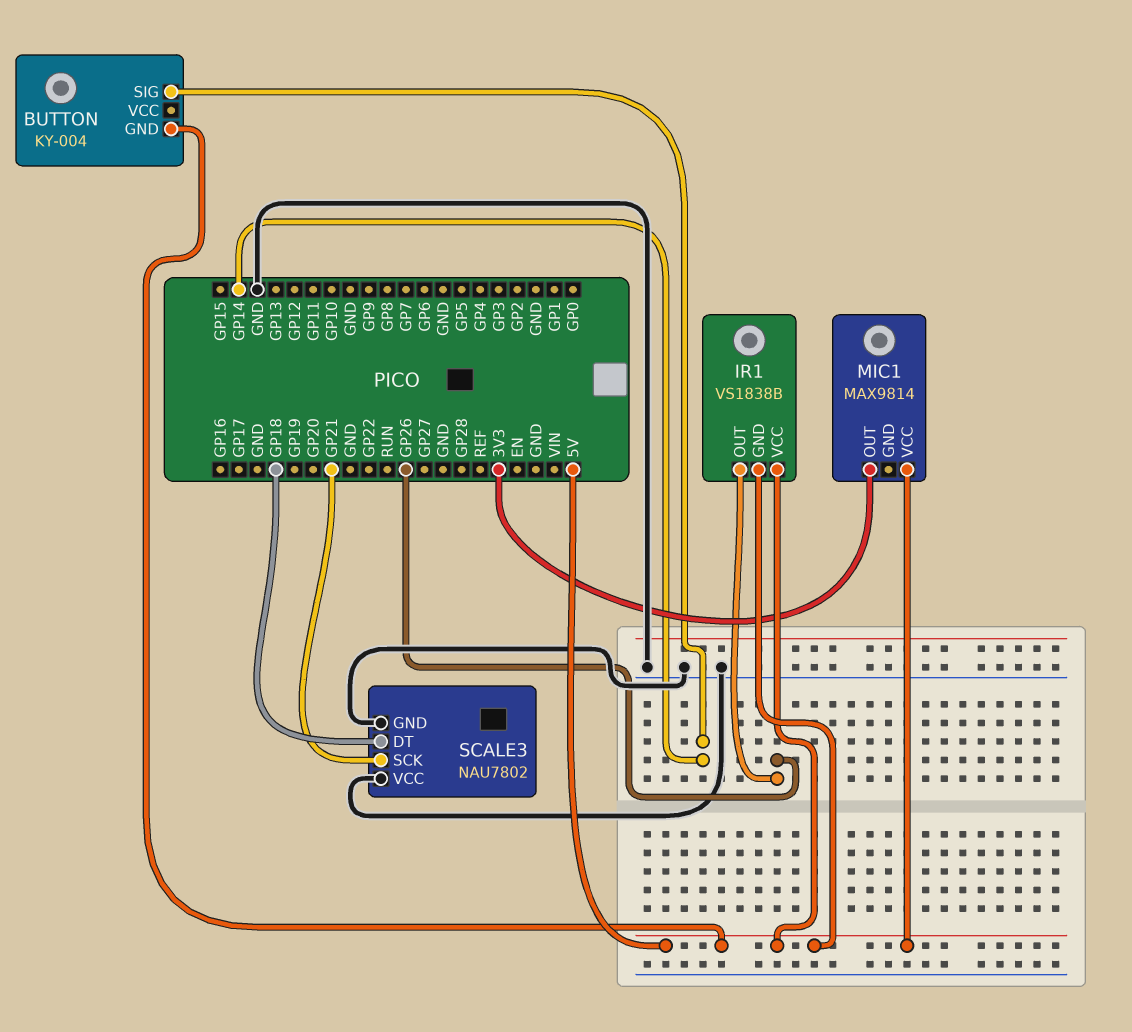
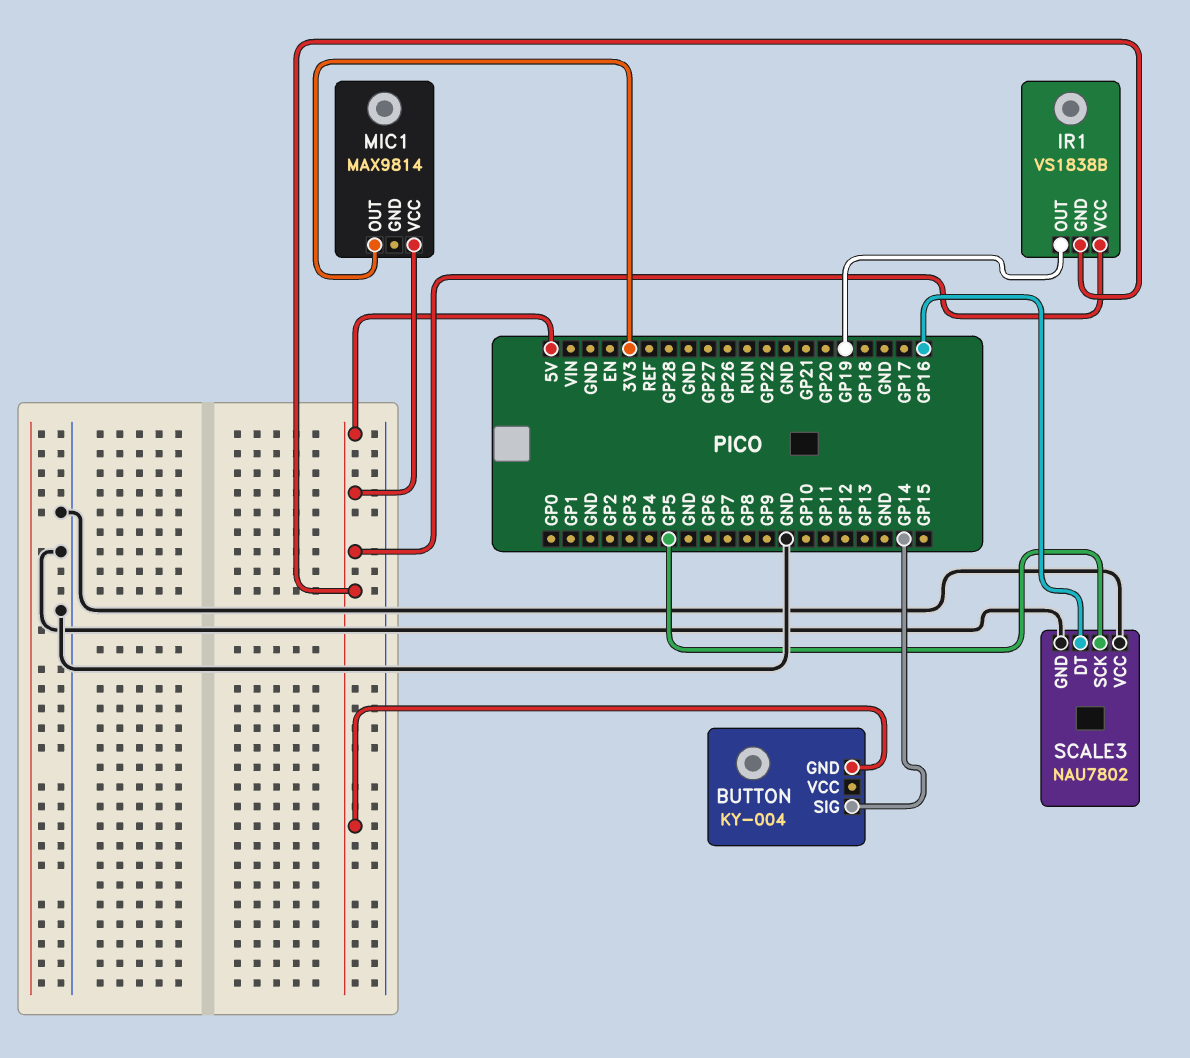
IR1 pin OUT: GP26 -> GP19
SCALE3 pin DT: GP18 -> GP16
SCALE3 pin SCK: GP21 -> GP5

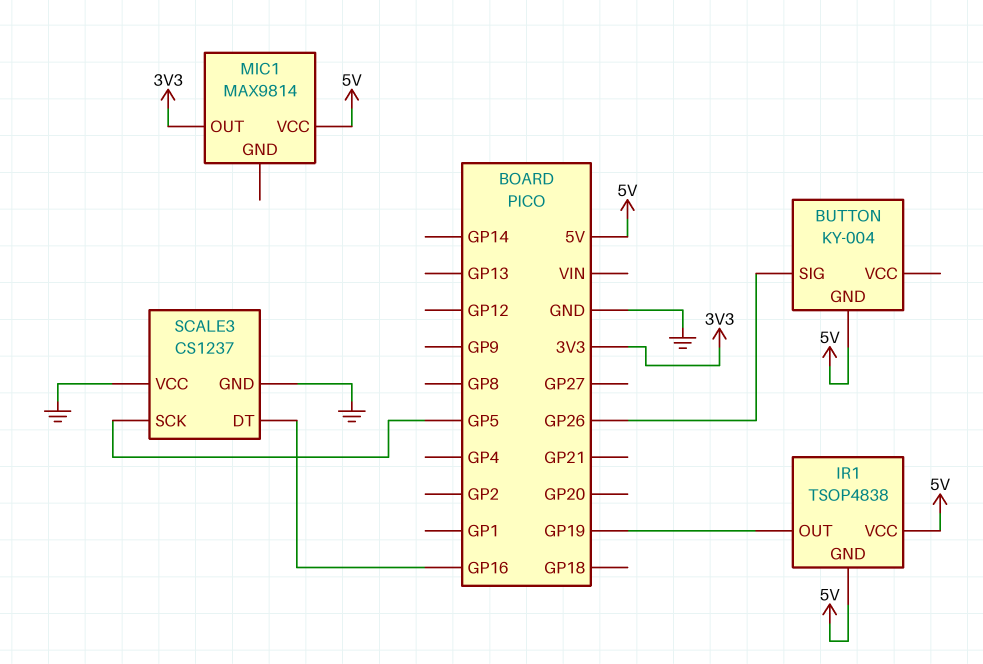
BUTTON pin SIG: GP14 -> GP26
IR1: VS1838B -> TSOP4838
SCALE3: NAU7802 -> CS1237

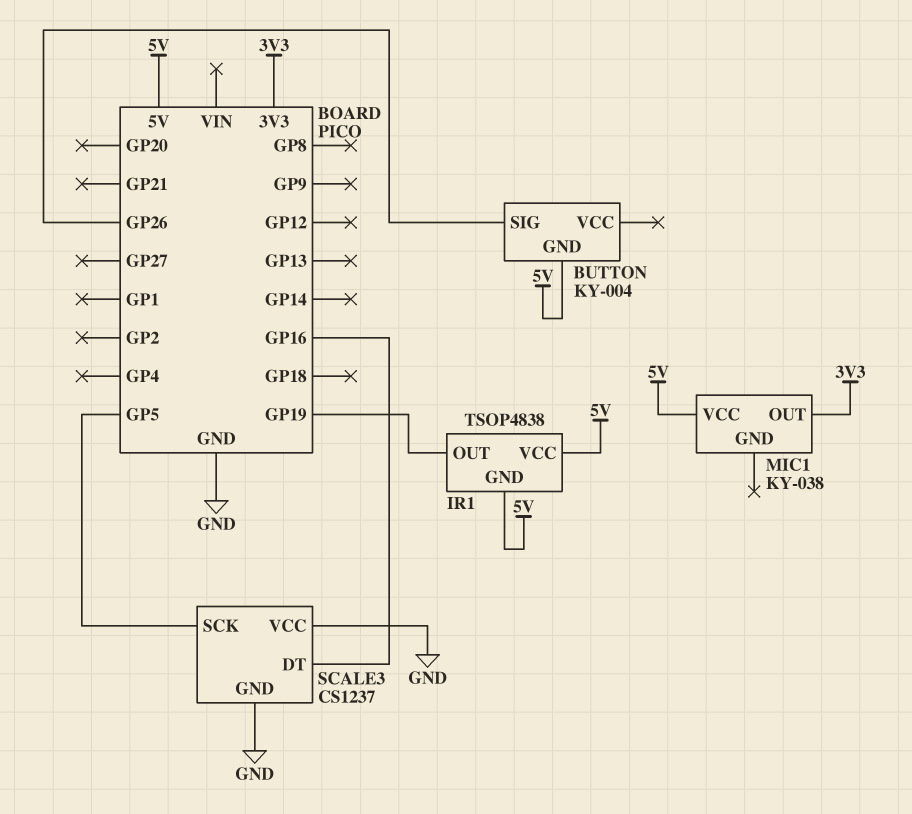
MIC1: MAX9814 -> KY-038

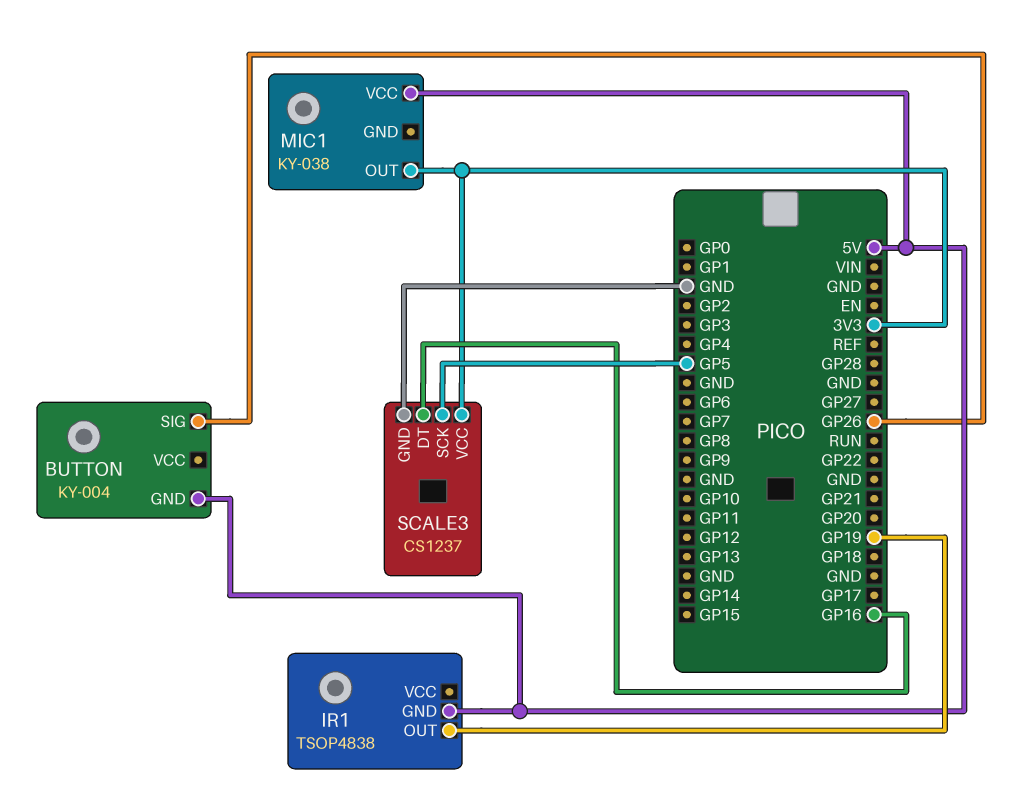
IR1 pin VCC: 5V -> none
SCALE3 pin VCC: GND -> 3V3

